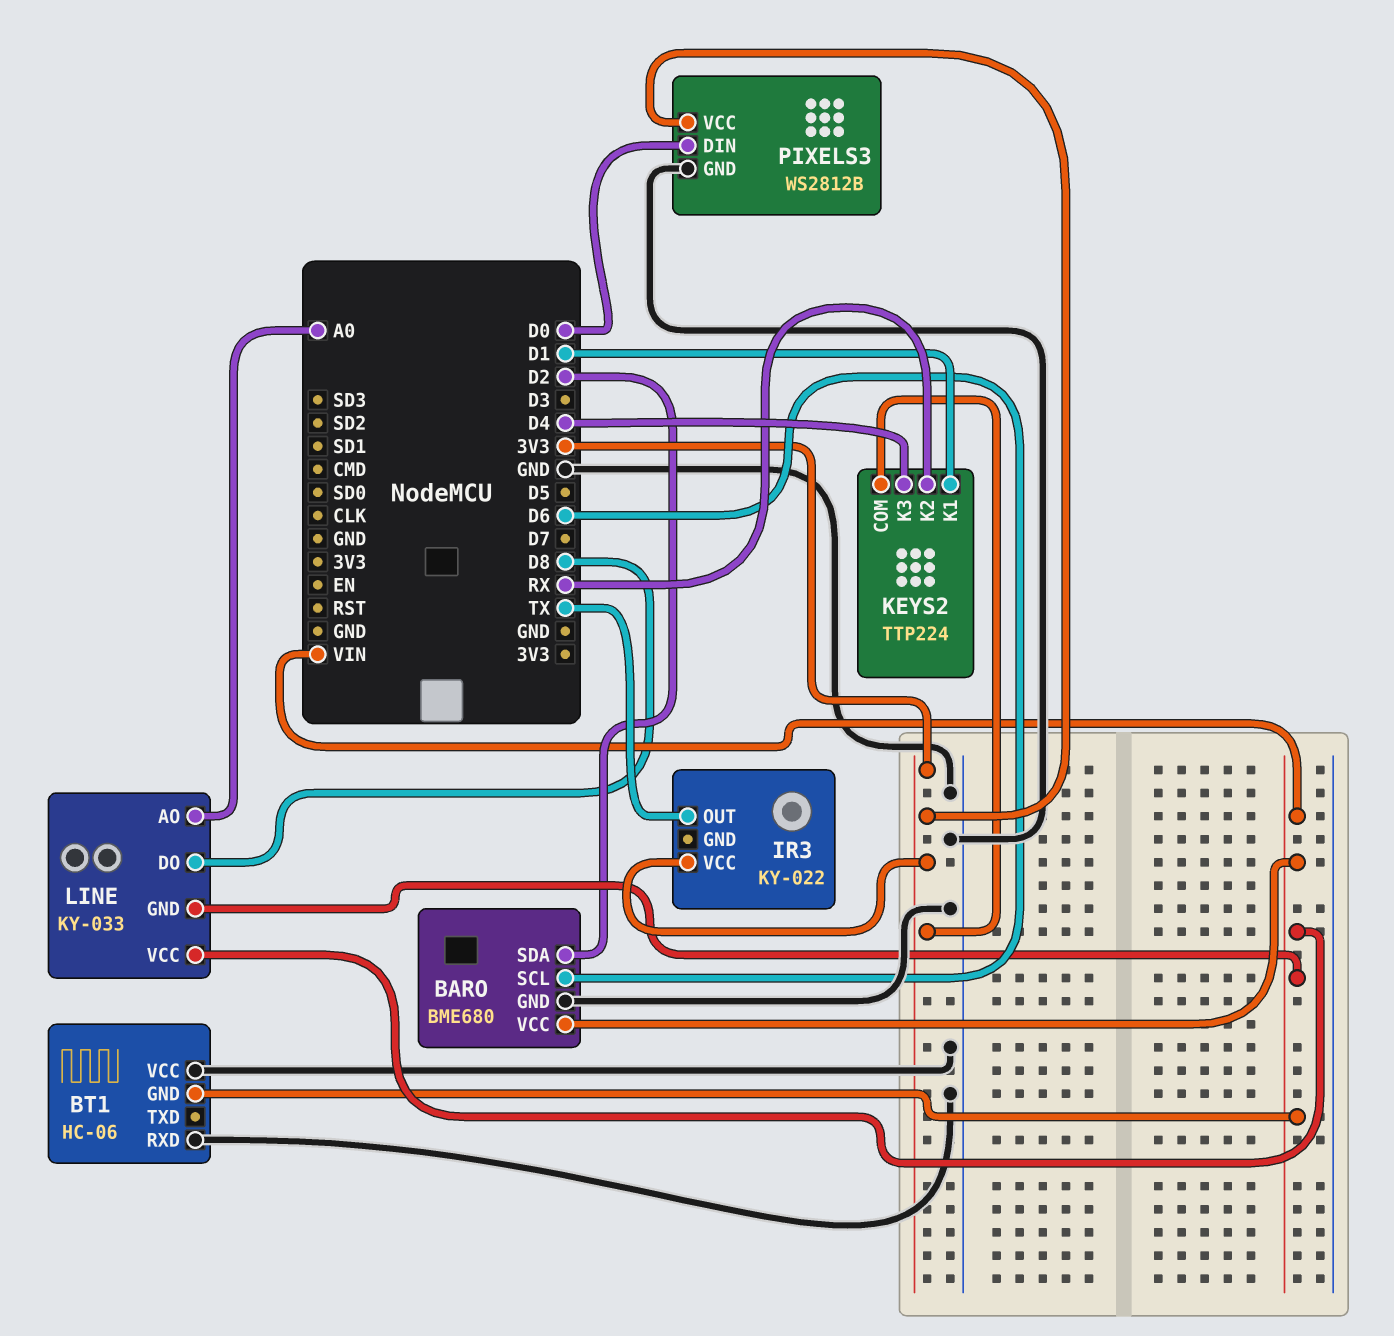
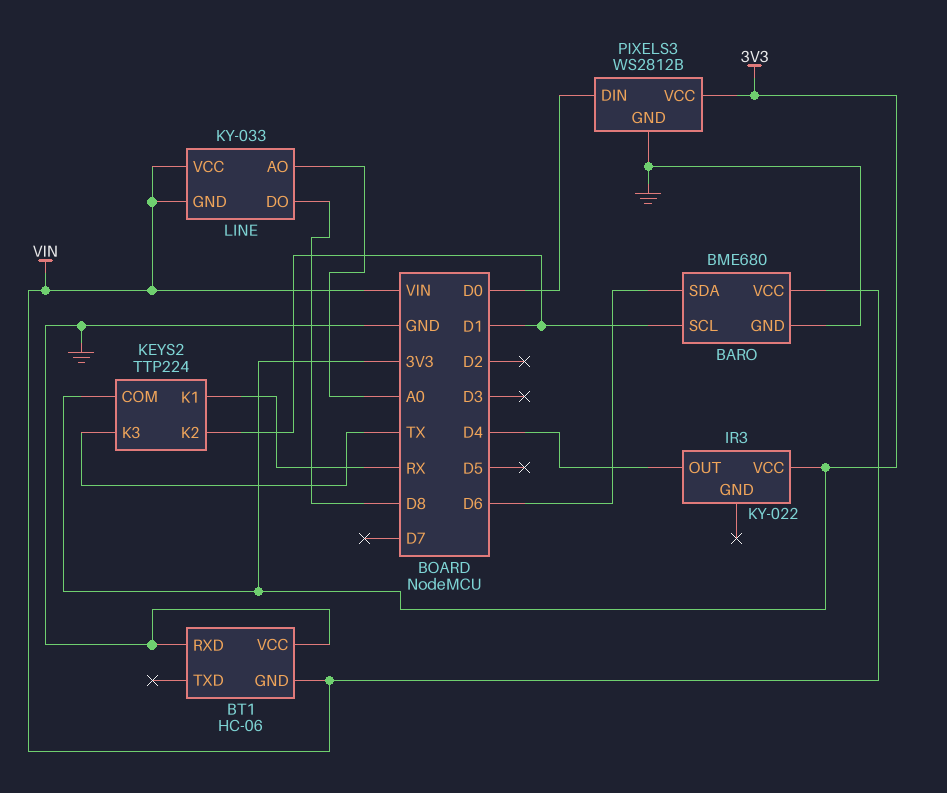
BARO pin SCL: D6 -> D1
BARO pin SDA: D2 -> D6
IR3 pin OUT: TX -> D4
KEYS2 pin K1: D1 -> RX
KEYS2 pin K2: RX -> D1
KEYS2 pin K3: D4 -> TX

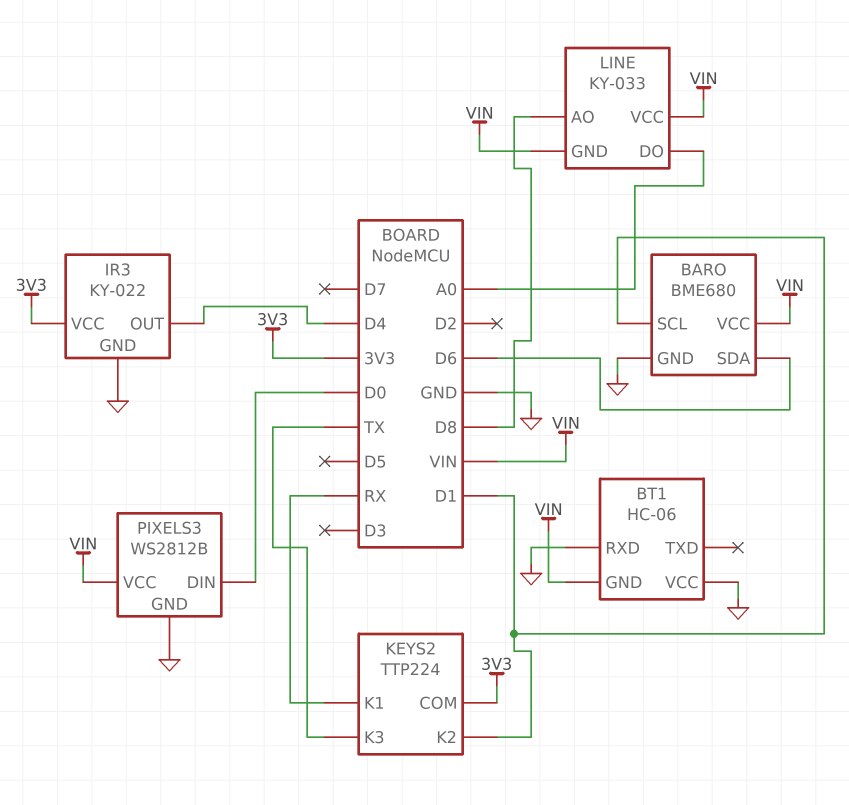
IR3 pin GND: none -> GND
LINE pin AO: A0 -> D8
LINE pin DO: D8 -> A0
PIXELS3 pin VCC: 3V3 -> VIN

